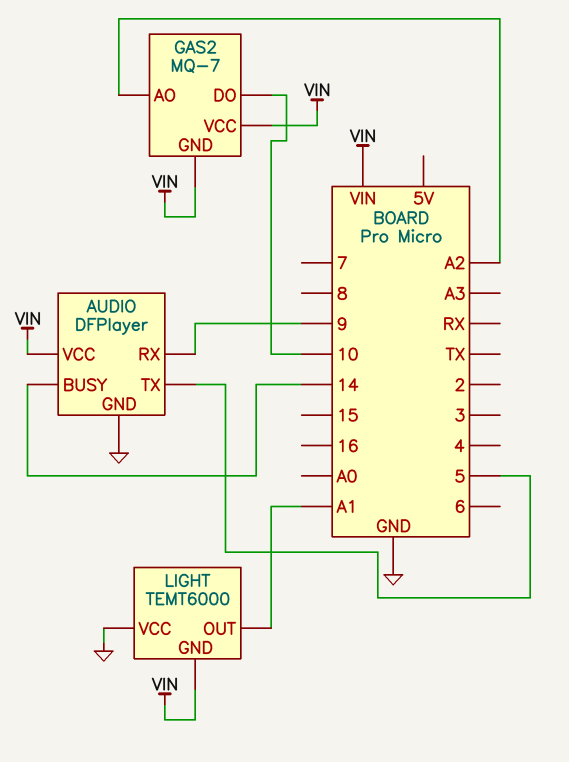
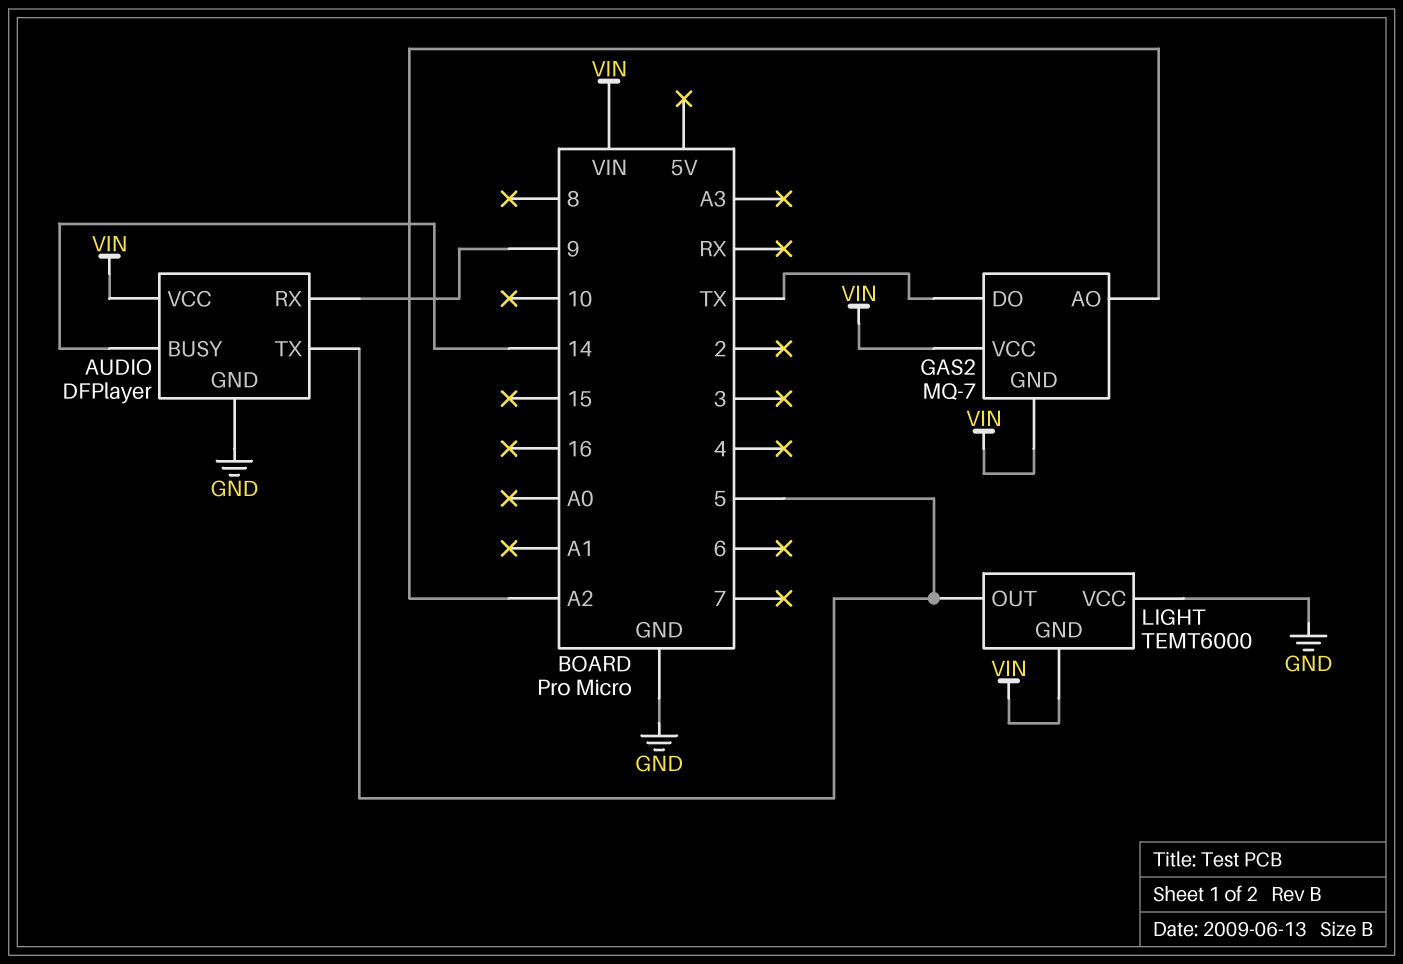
GAS2 pin DO: 10 -> TX
LIGHT pin OUT: A1 -> 5

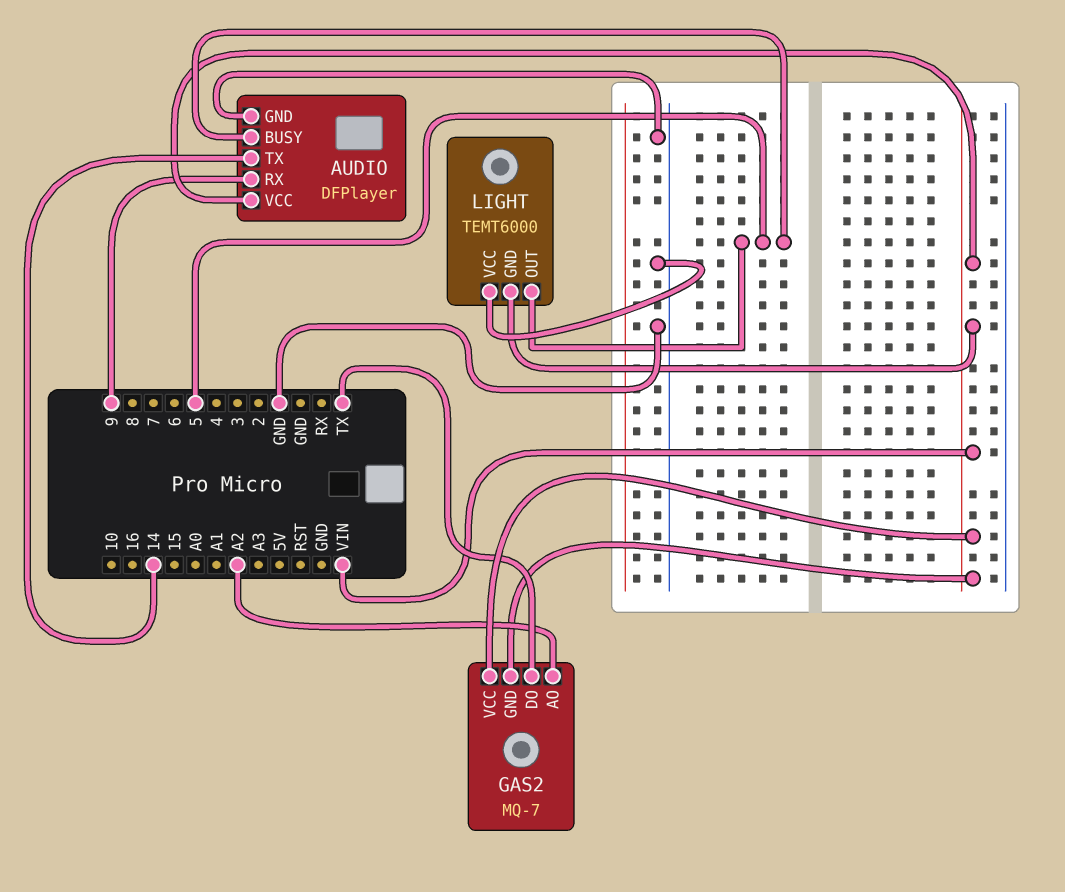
AUDIO pin BUSY: 14 -> 5
AUDIO pin TX: 5 -> 14

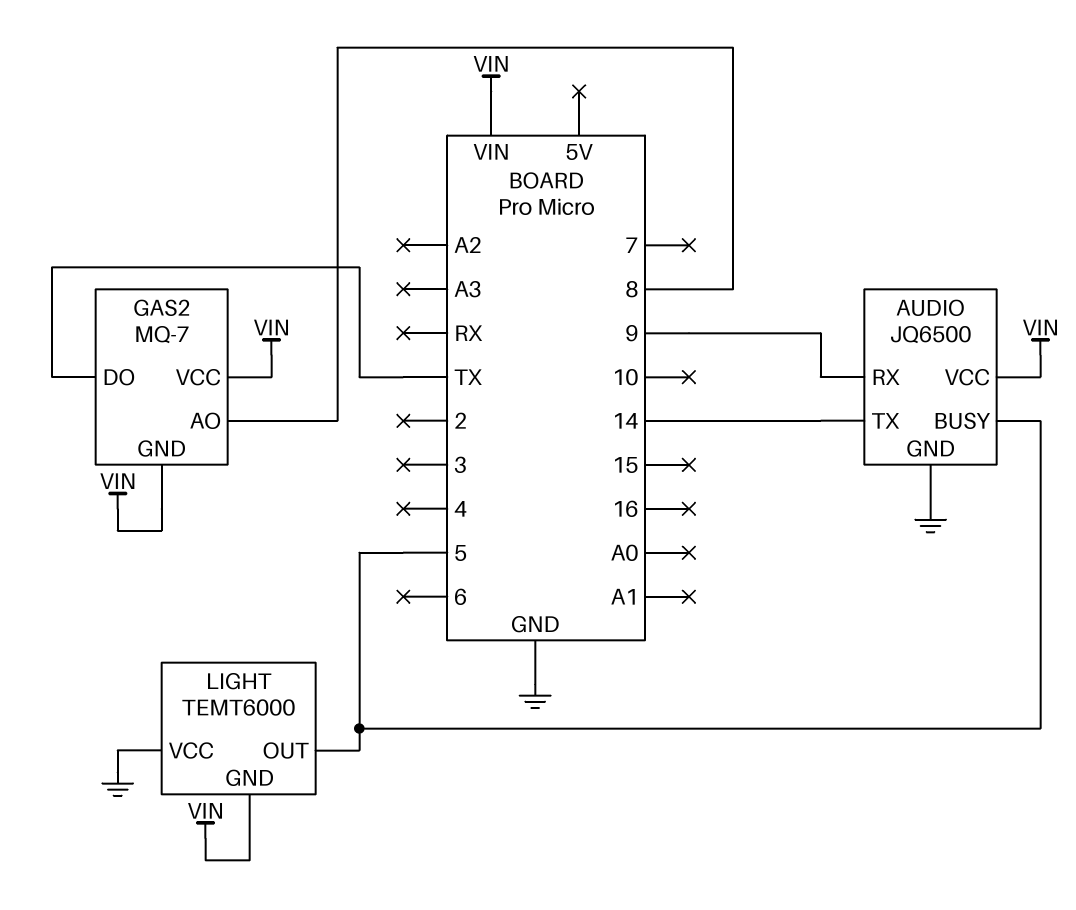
AUDIO: DFPlayer -> JQ6500
GAS2 pin AO: A2 -> 8

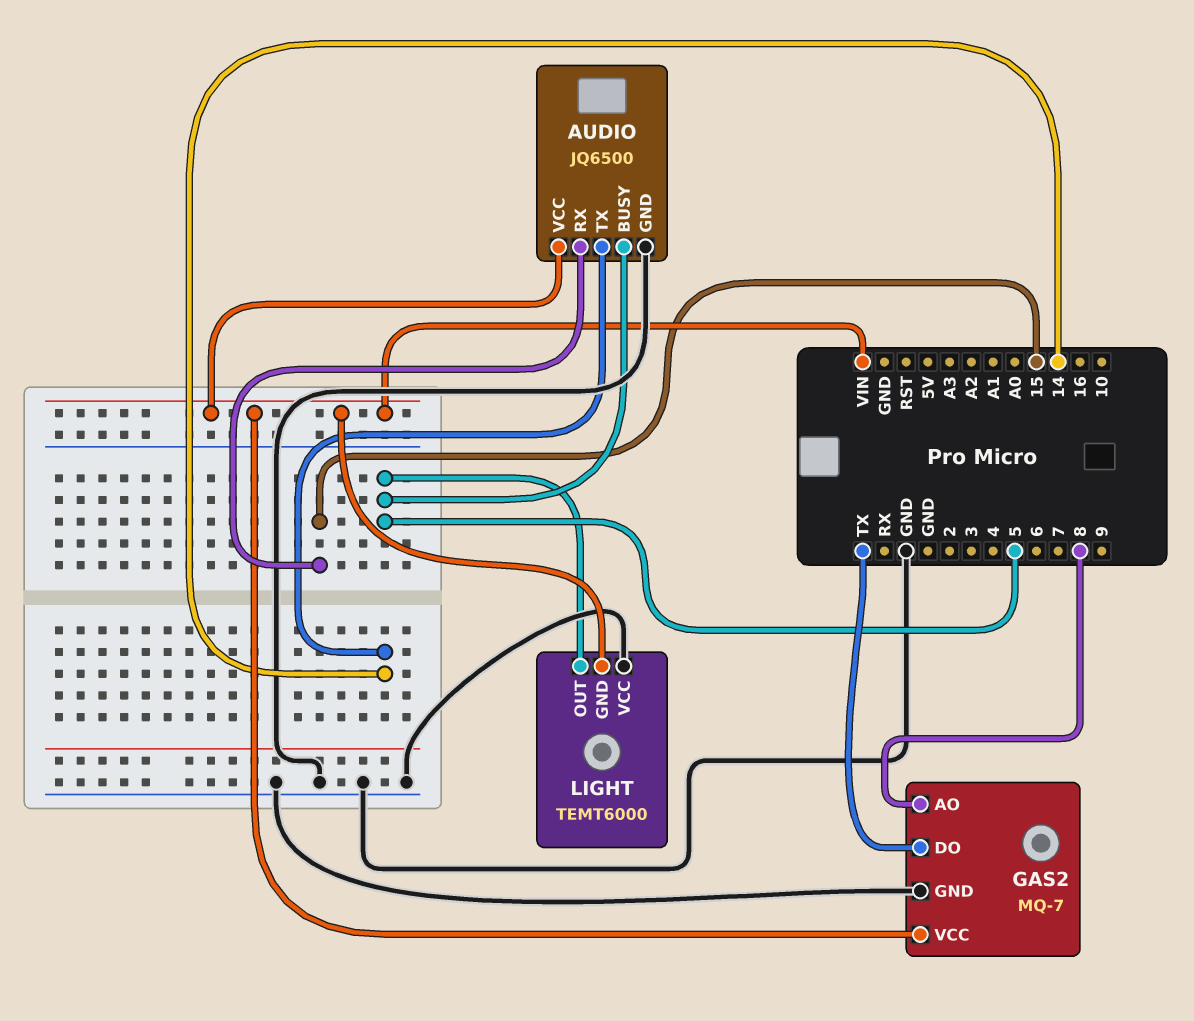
AUDIO pin RX: 9 -> 15
GAS2 pin GND: VIN -> GND

